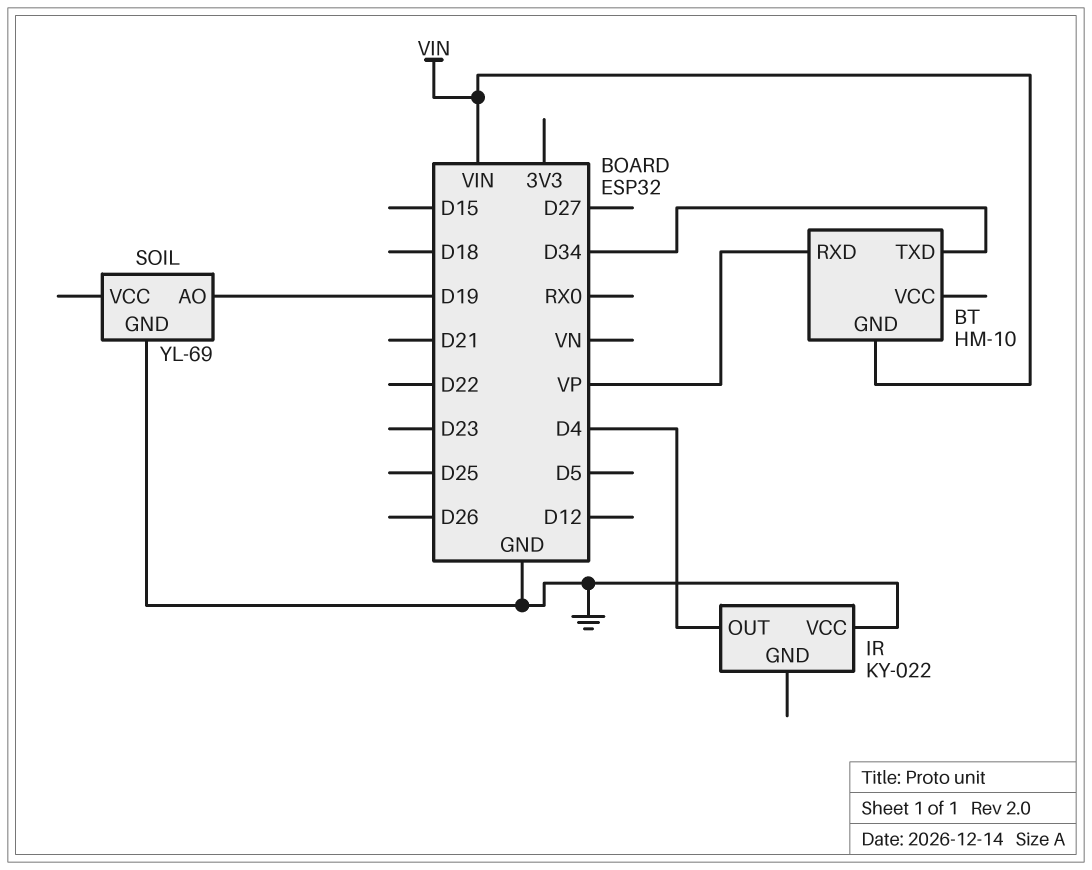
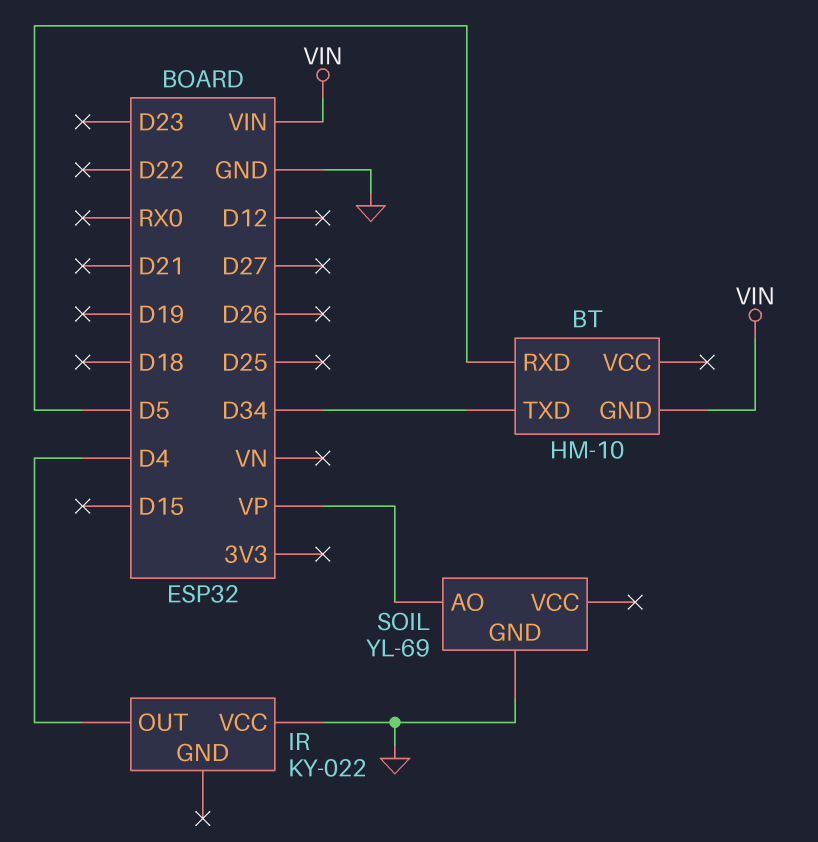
BT pin RXD: VP -> D5
SOIL pin AO: D19 -> VP

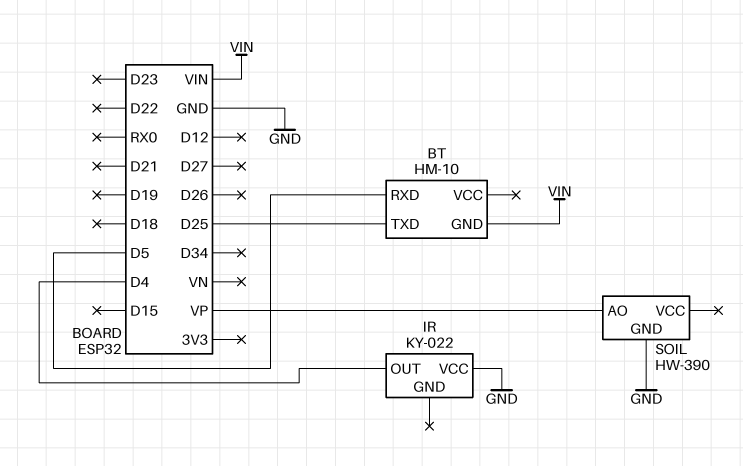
BT pin TXD: D34 -> D25
SOIL: YL-69 -> HW-390

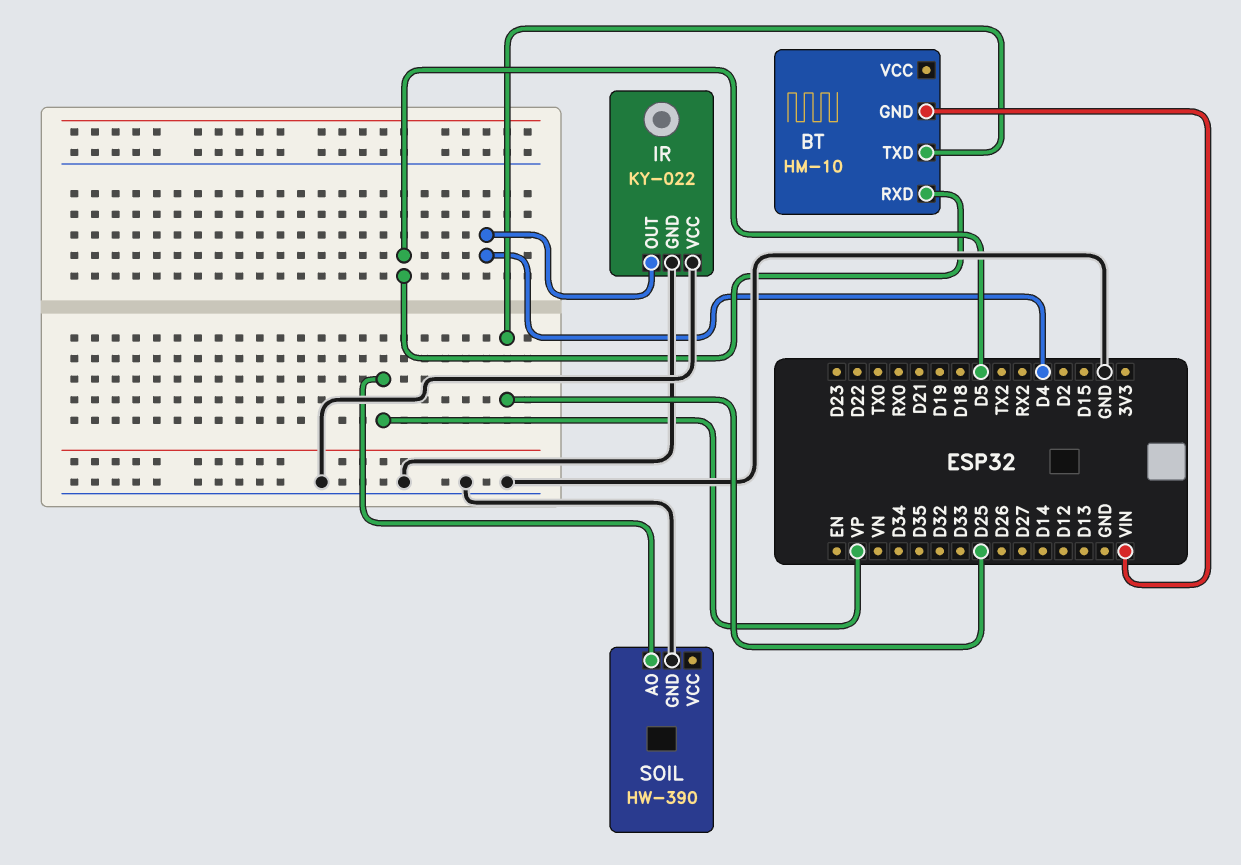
IR pin GND: none -> GND

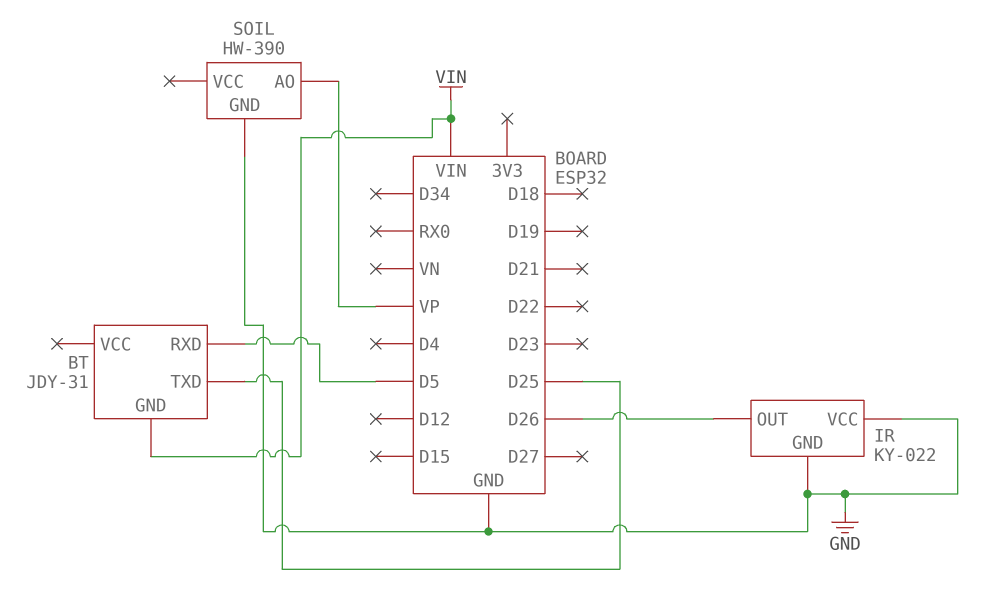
BT: HM-10 -> JDY-31
IR pin OUT: D4 -> D26

